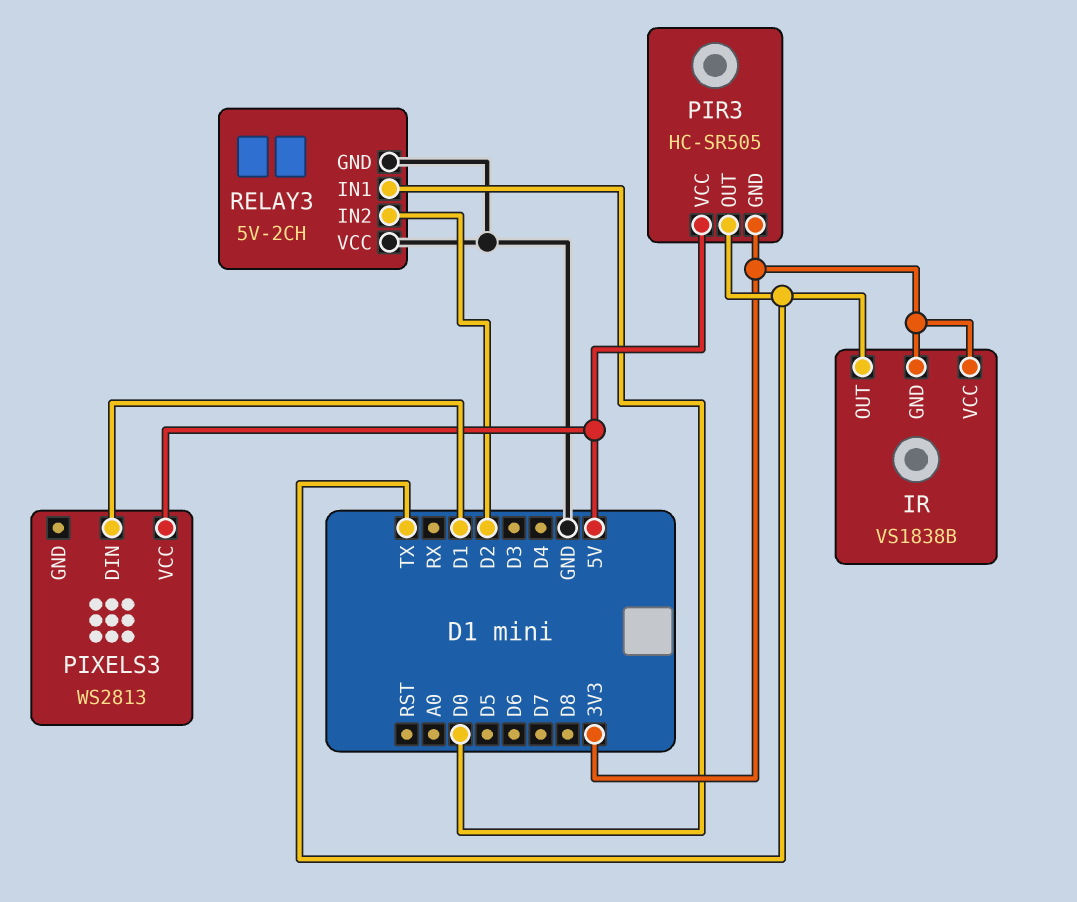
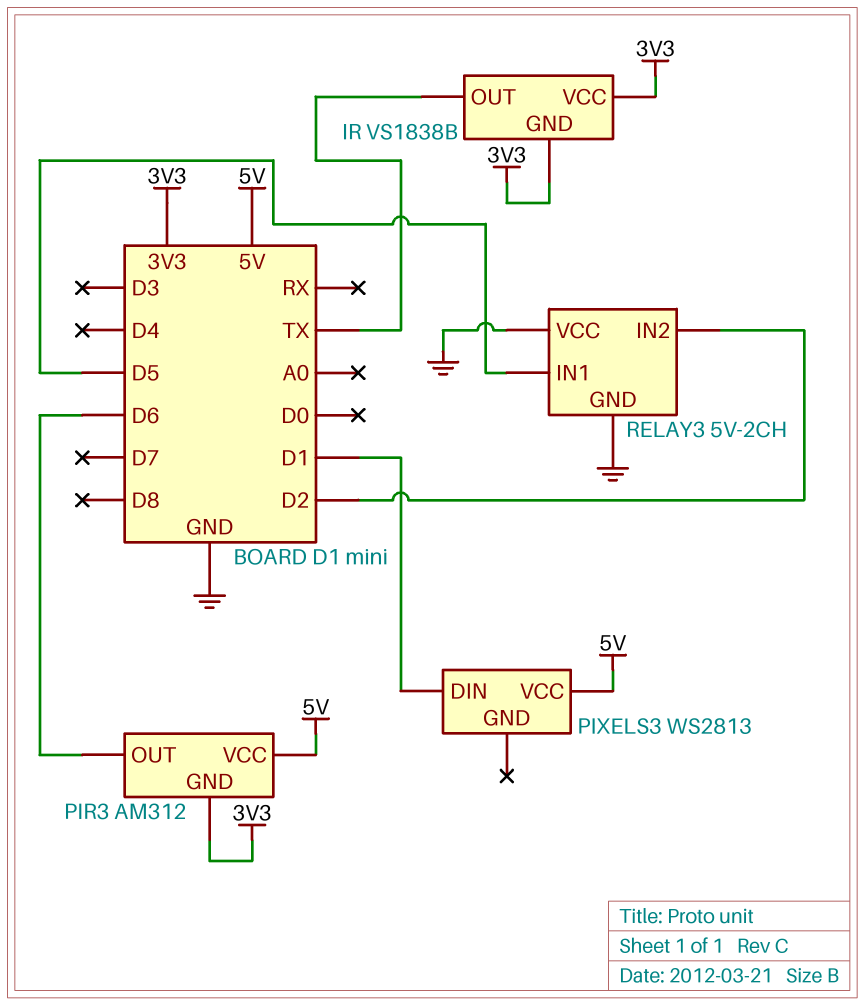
PIR3: HC-SR505 -> AM312
PIR3 pin OUT: TX -> D6
RELAY3 pin IN1: D0 -> D5

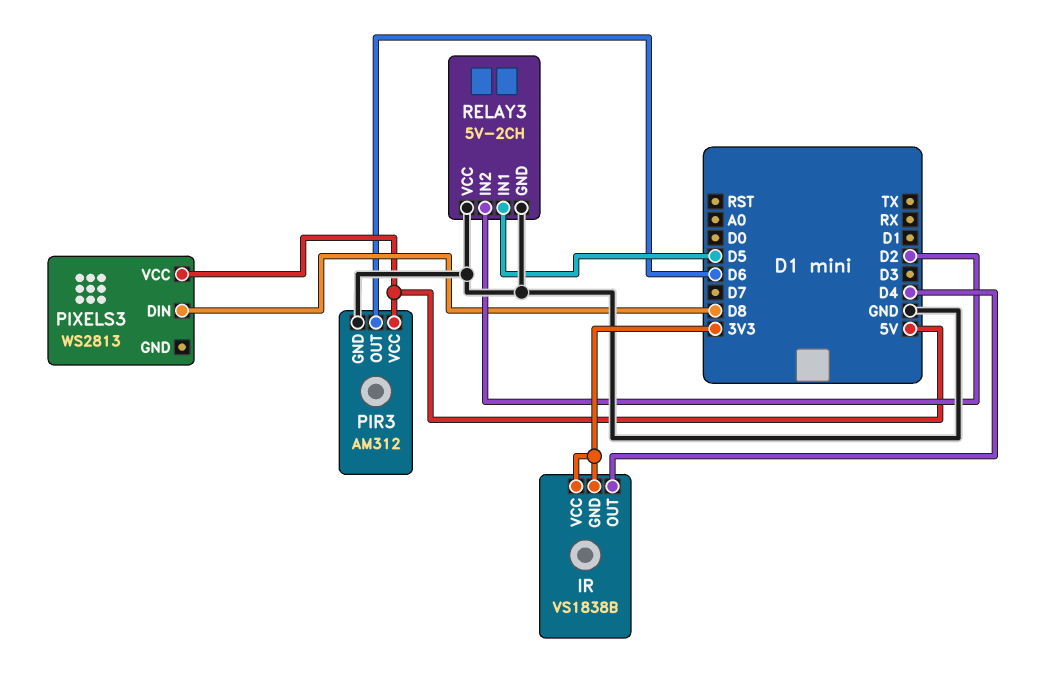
IR pin OUT: TX -> D4
PIR3 pin GND: 3V3 -> GND
PIXELS3 pin DIN: D1 -> D8

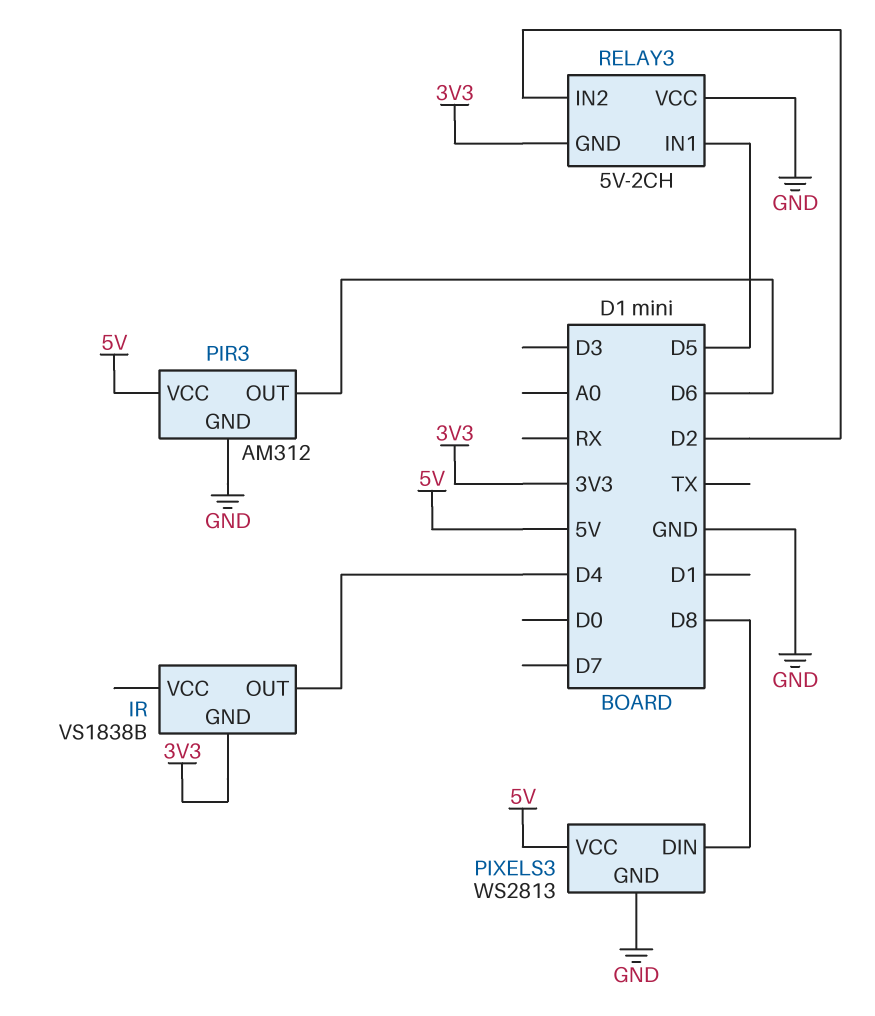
IR pin VCC: 3V3 -> none
PIXELS3 pin GND: none -> GND
RELAY3 pin GND: GND -> 3V3

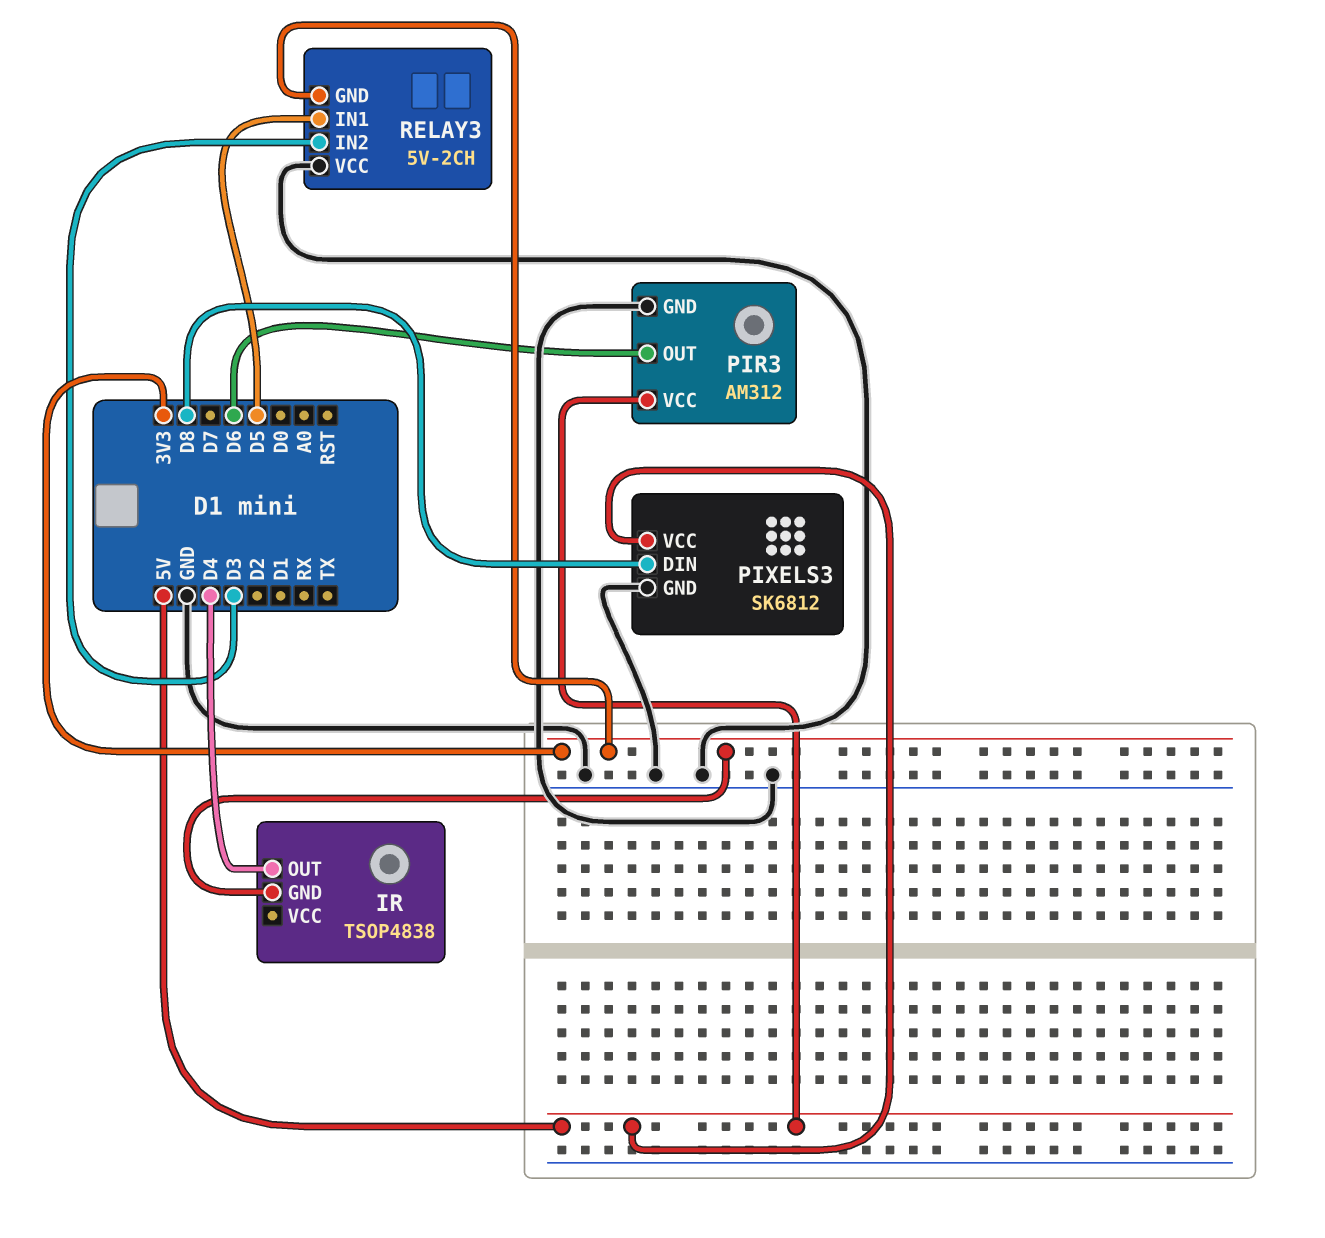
IR: VS1838B -> TSOP4838
PIXELS3: WS2813 -> SK6812
RELAY3 pin IN2: D2 -> D3

